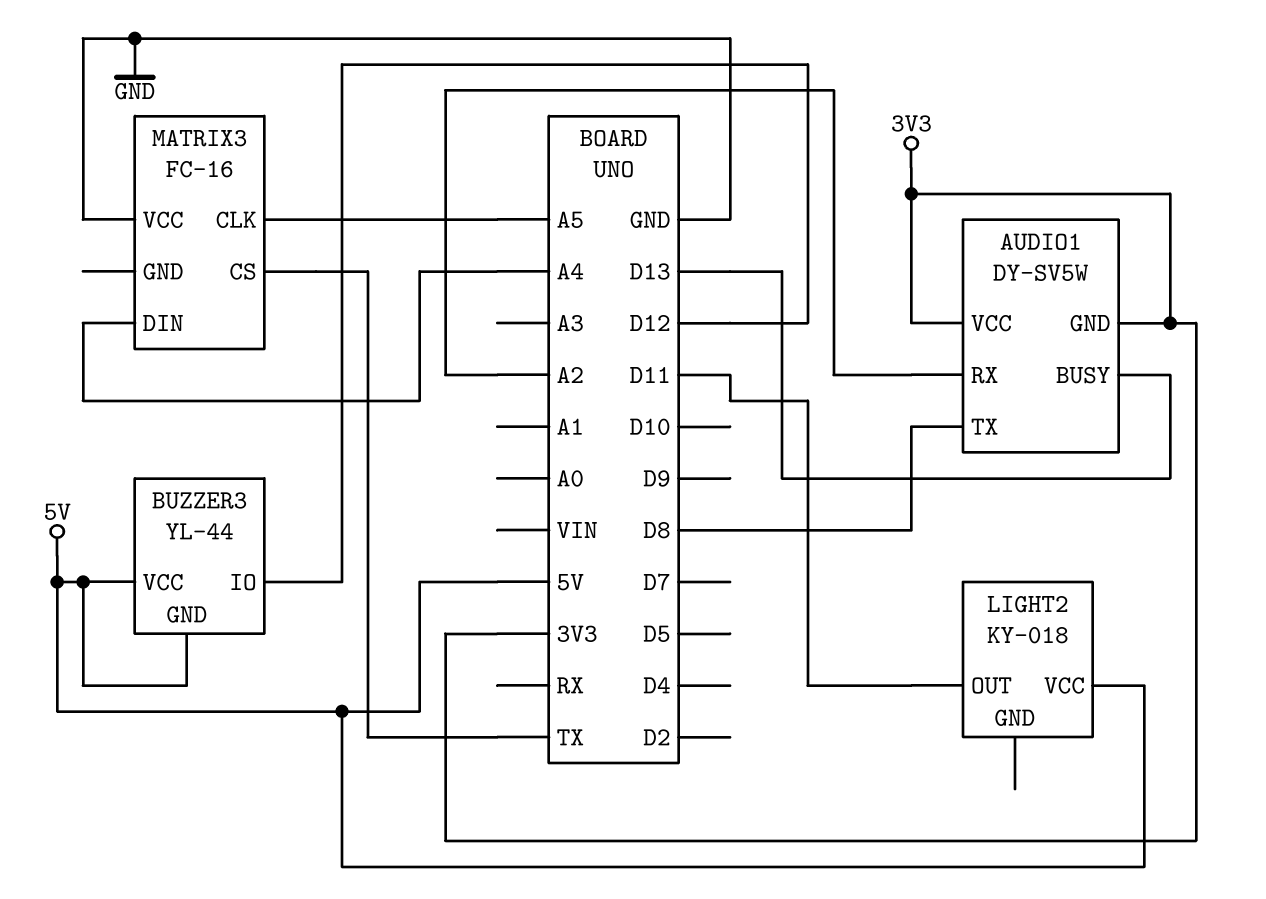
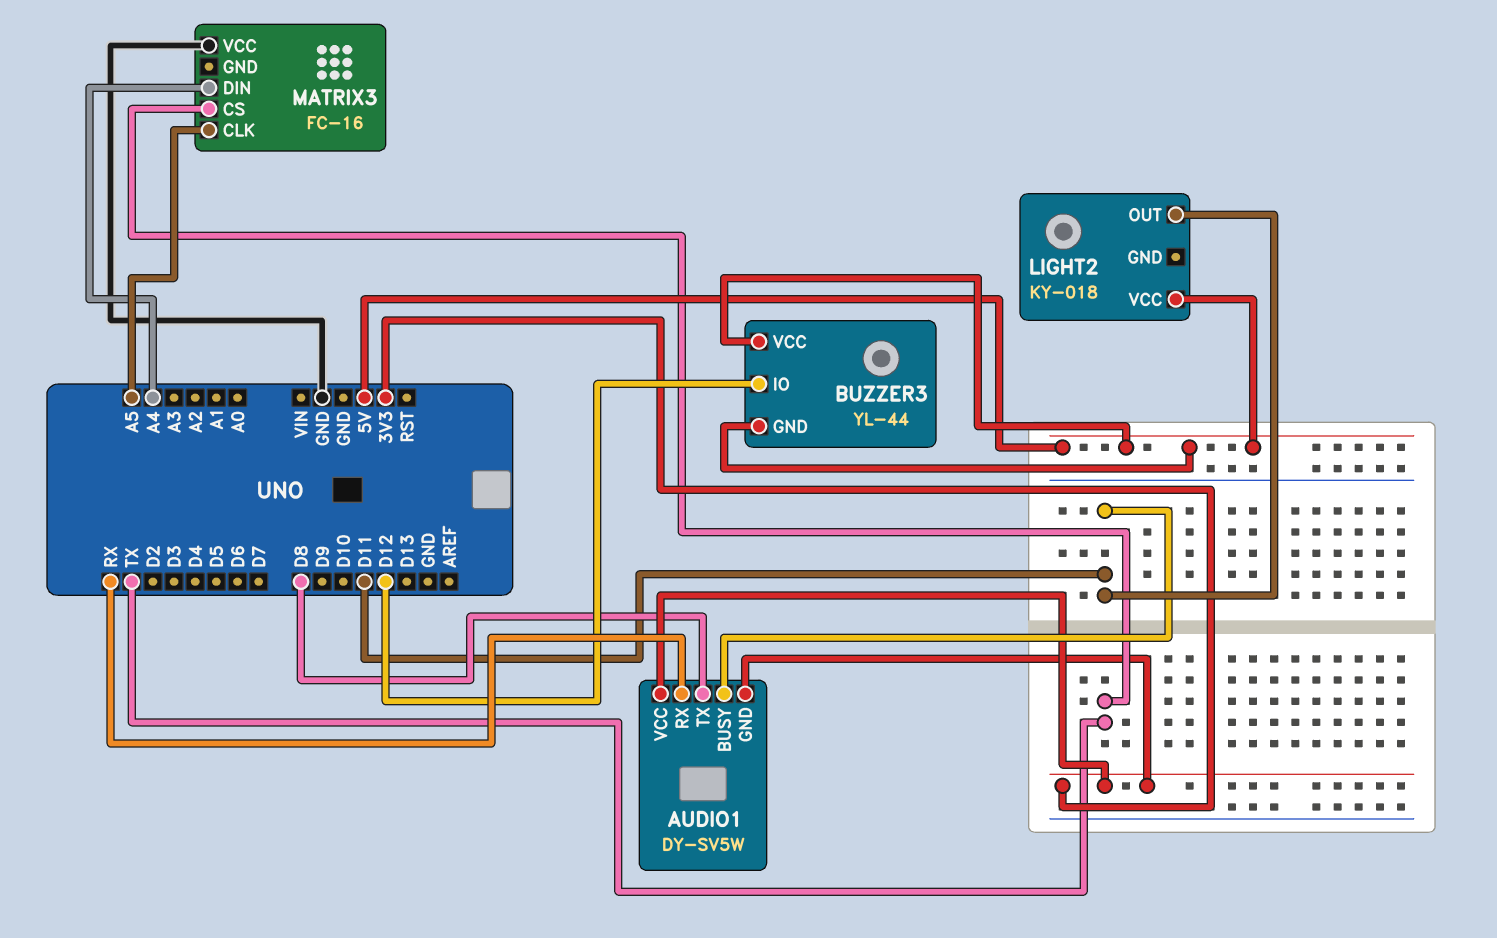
AUDIO1 pin BUSY: D13 -> D11
AUDIO1 pin RX: A2 -> RX

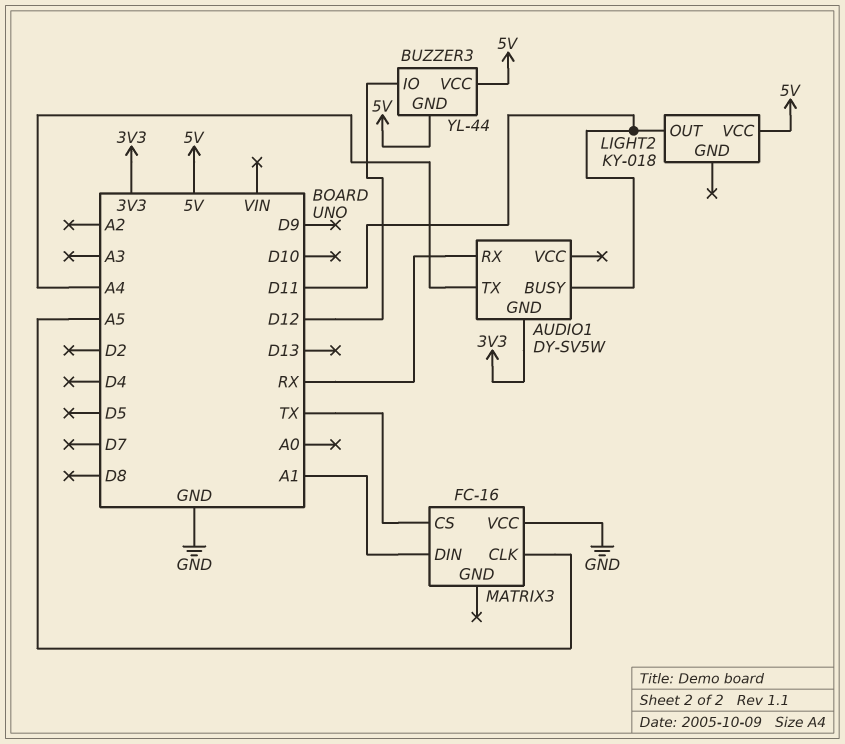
AUDIO1 pin TX: D8 -> A4
AUDIO1 pin VCC: 3V3 -> none
MATRIX3 pin DIN: A4 -> A1

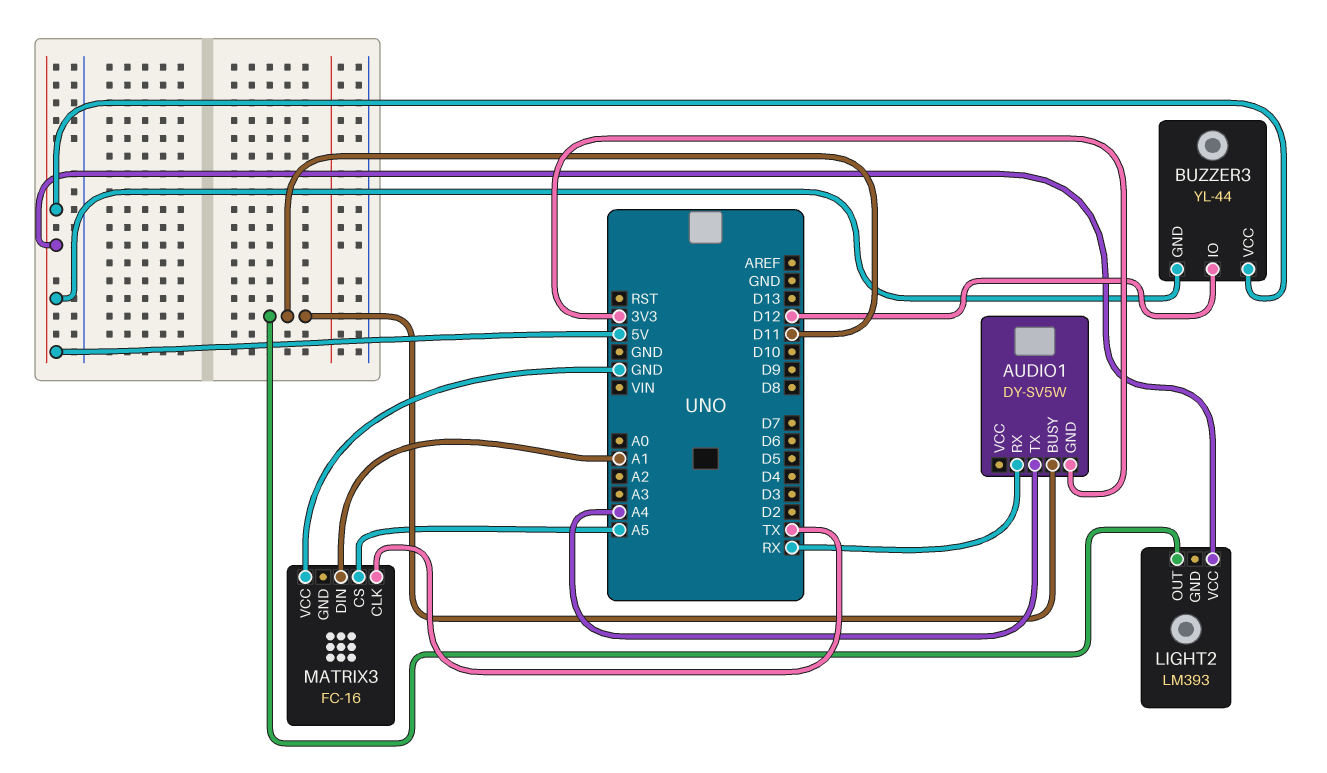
LIGHT2: KY-018 -> LM393
MATRIX3 pin CLK: A5 -> TX
MATRIX3 pin CS: TX -> A5

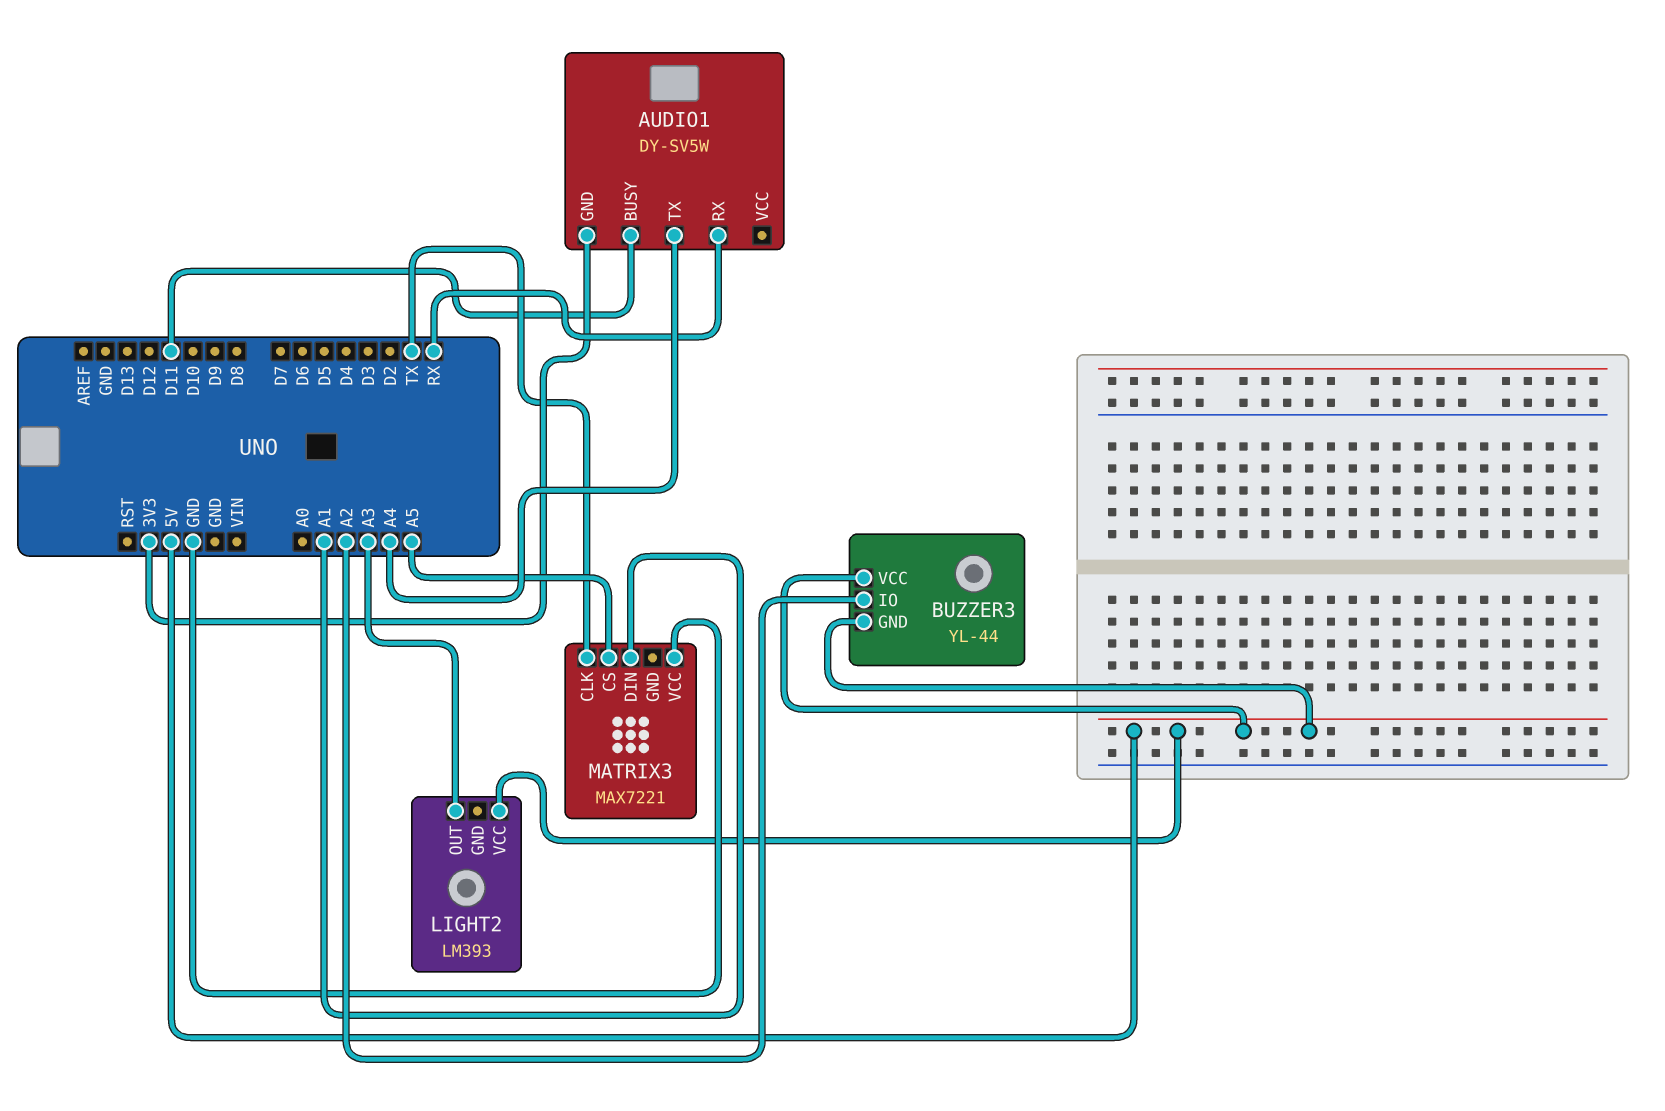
BUZZER3 pin IO: D12 -> A2
LIGHT2 pin OUT: D11 -> A3
MATRIX3: FC-16 -> MAX7221

